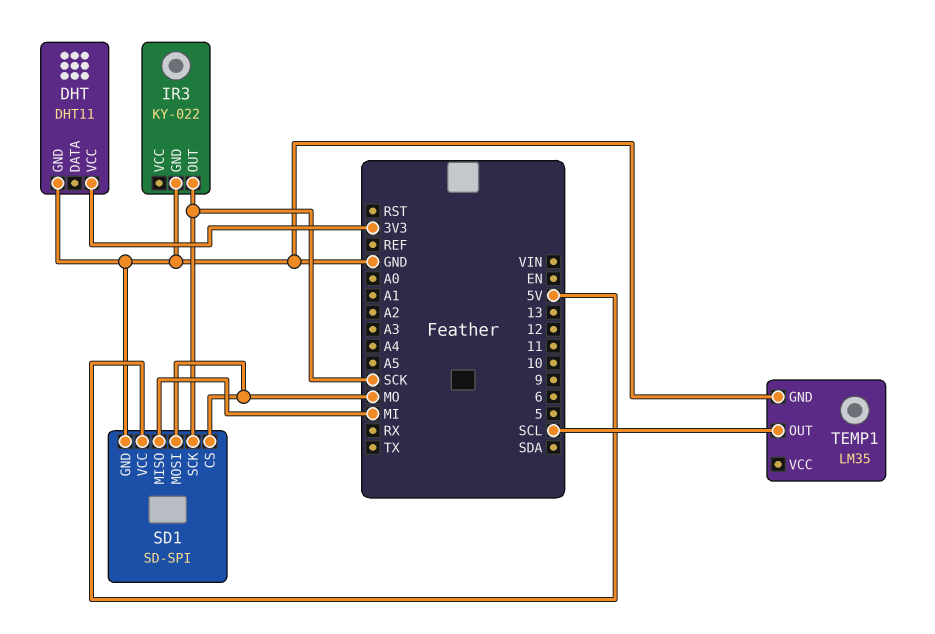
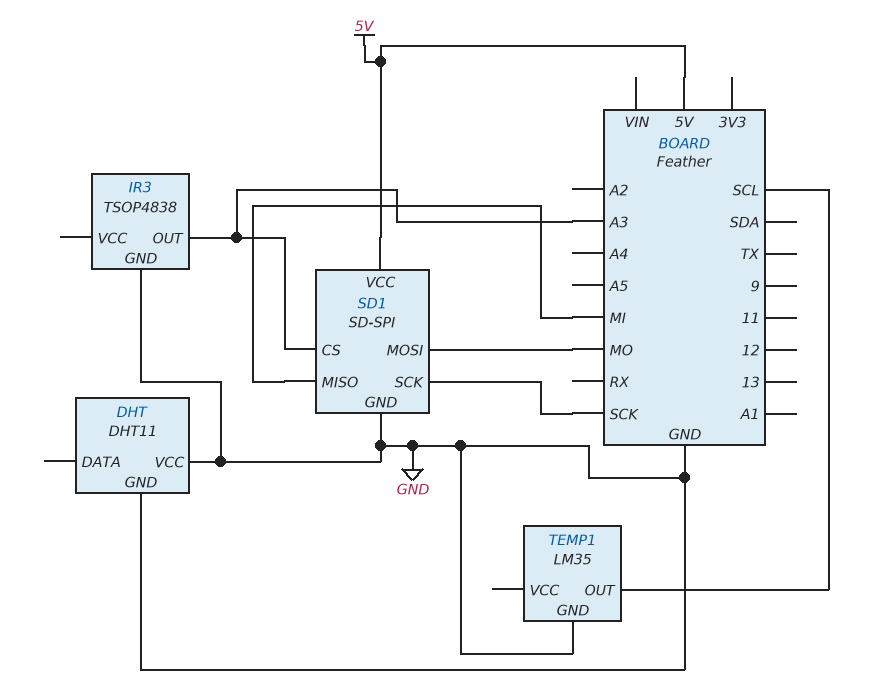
DHT pin VCC: 3V3 -> GND
IR3: KY-022 -> TSOP4838
IR3 pin OUT: SCK -> A3
SD1 pin CS: MO -> A3

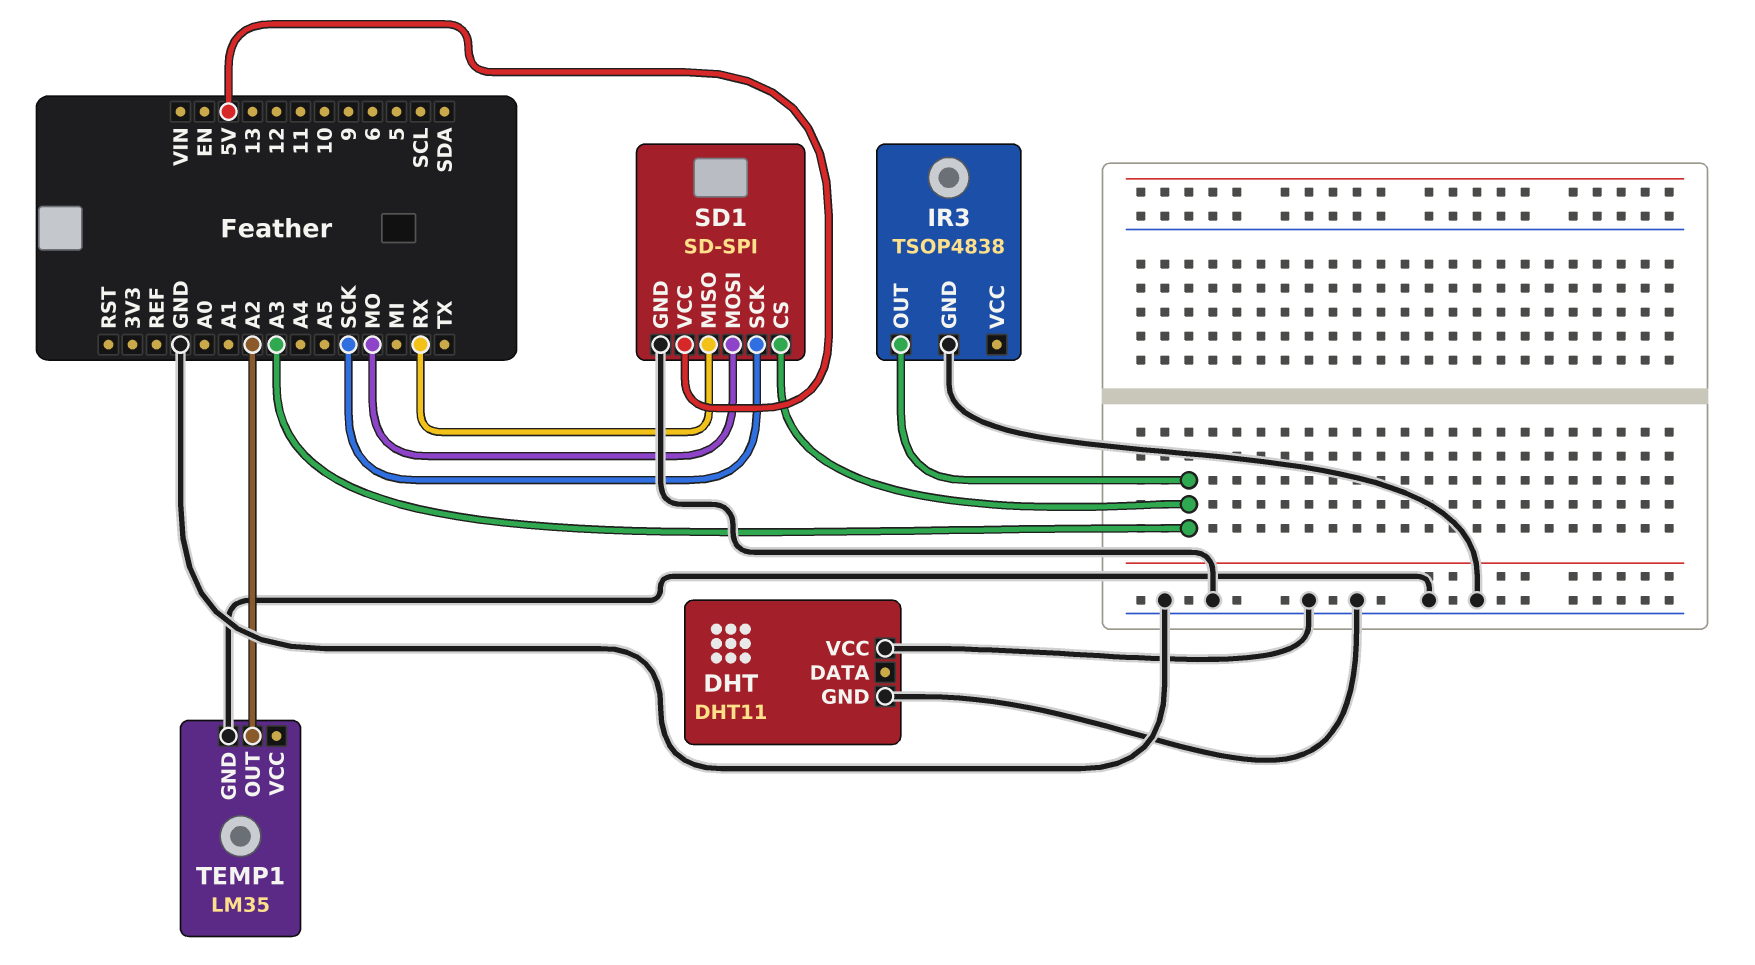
SD1 pin MISO: MI -> RX
TEMP1 pin OUT: SCL -> A2

